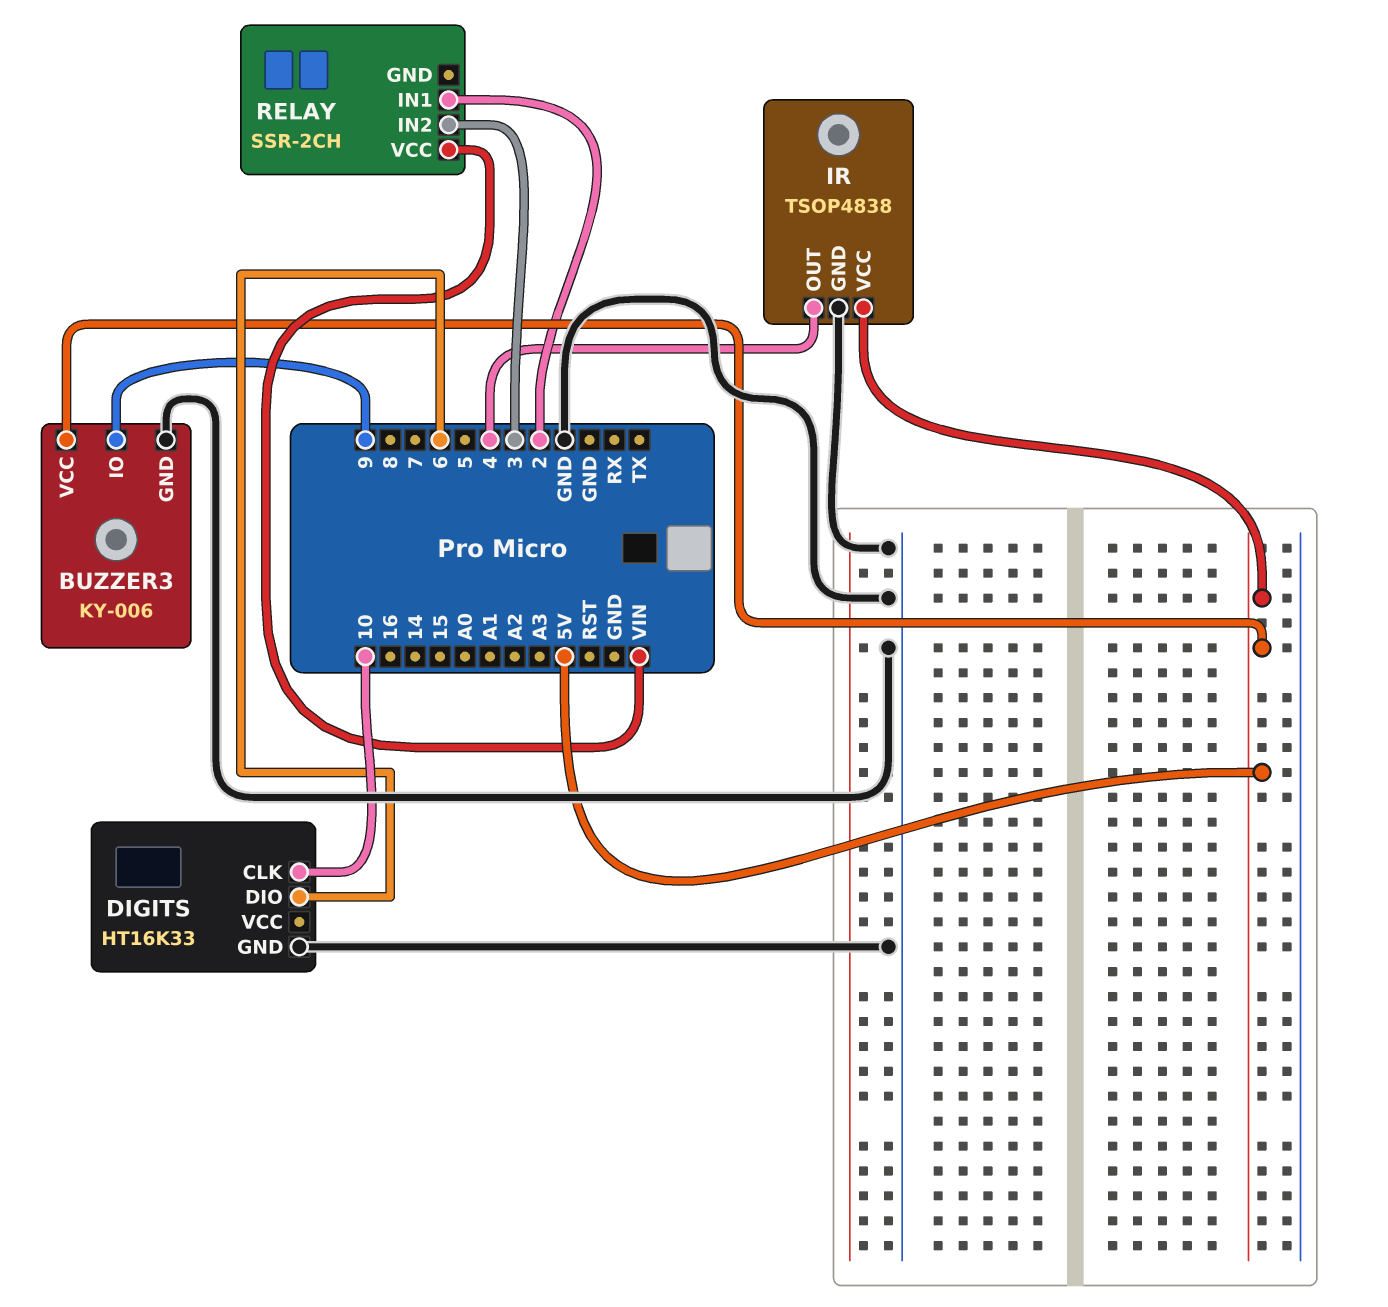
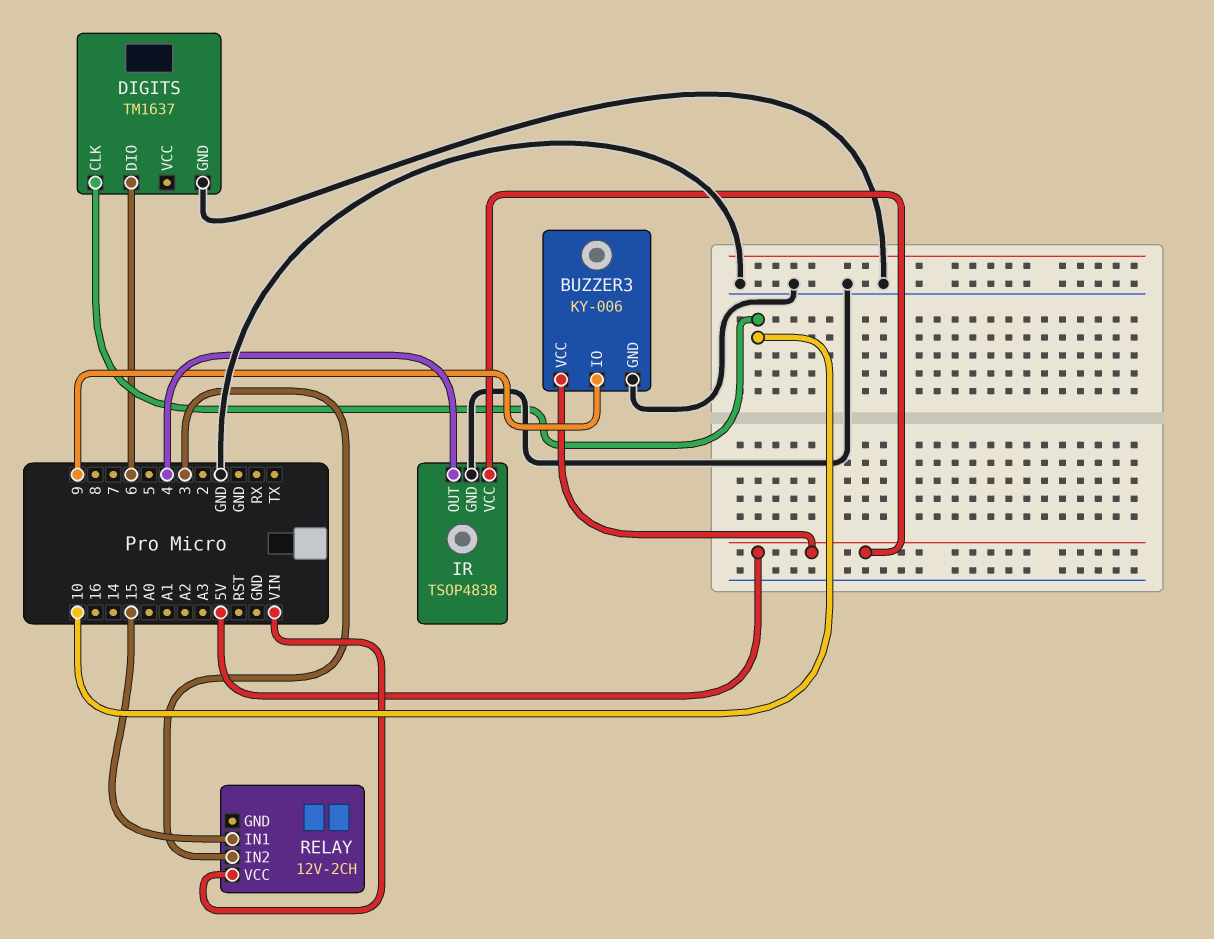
DIGITS: HT16K33 -> TM1637
RELAY: SSR-2CH -> 12V-2CH
RELAY pin IN1: 2 -> 15

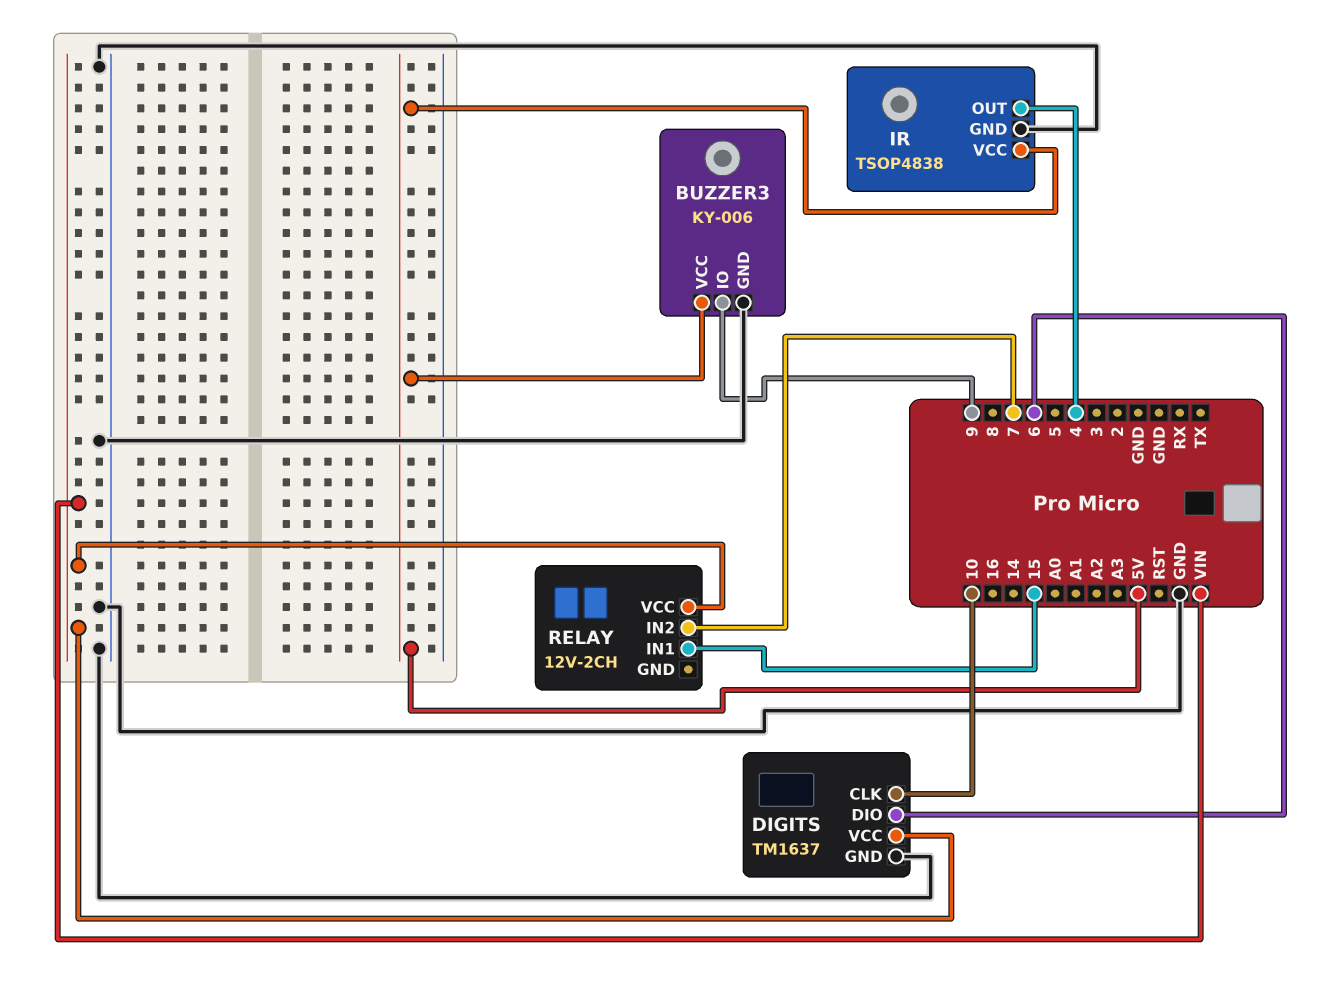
DIGITS pin VCC: none -> VIN
RELAY pin IN2: 3 -> 7

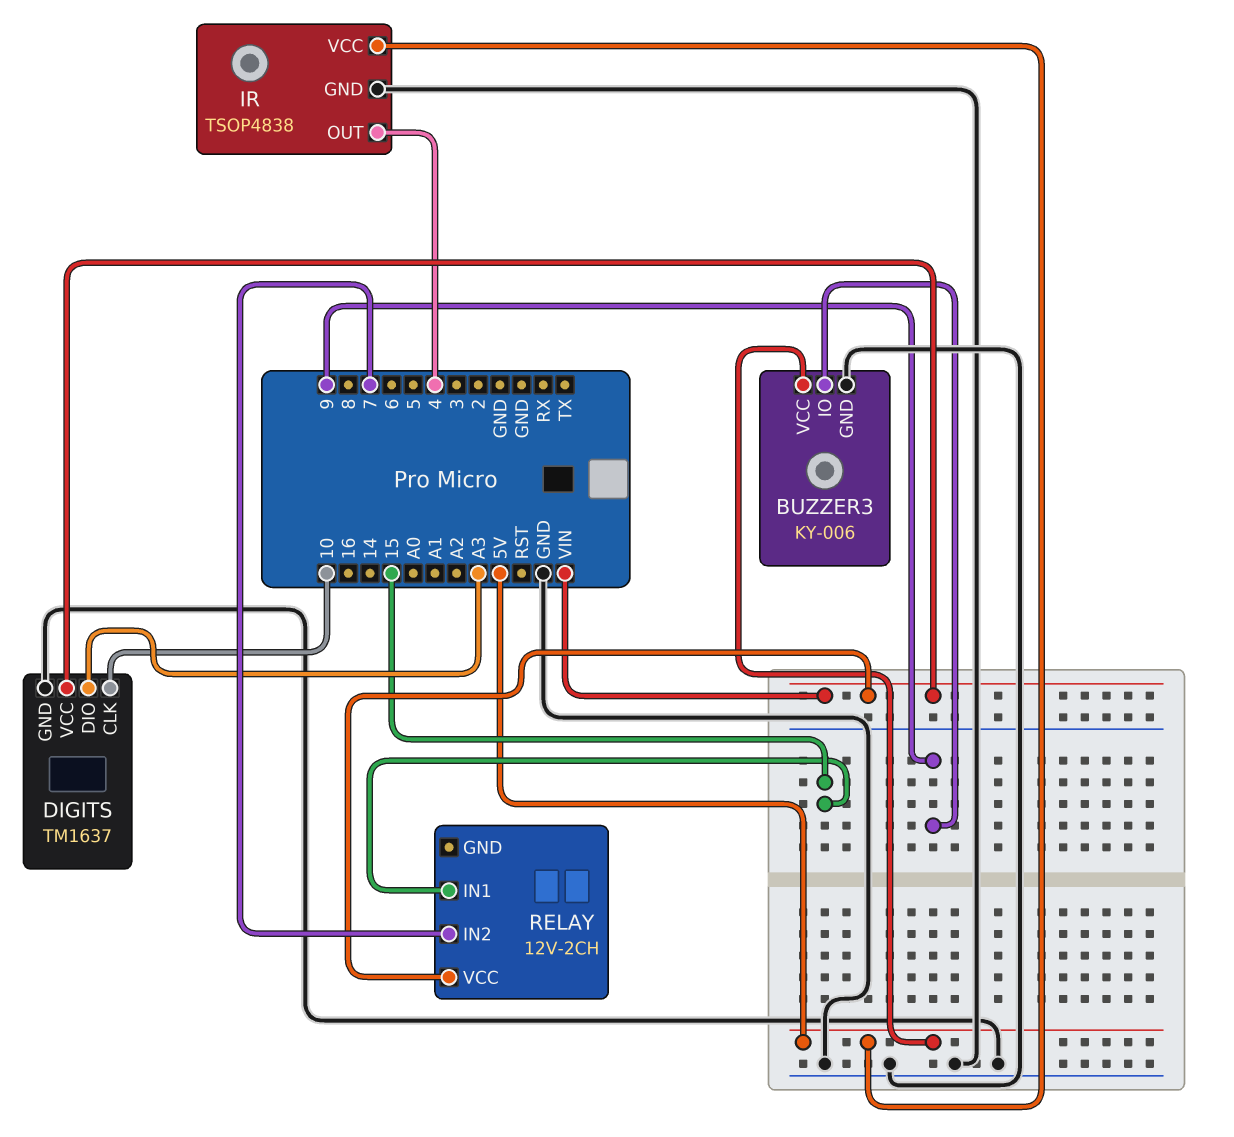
DIGITS pin DIO: 6 -> A3

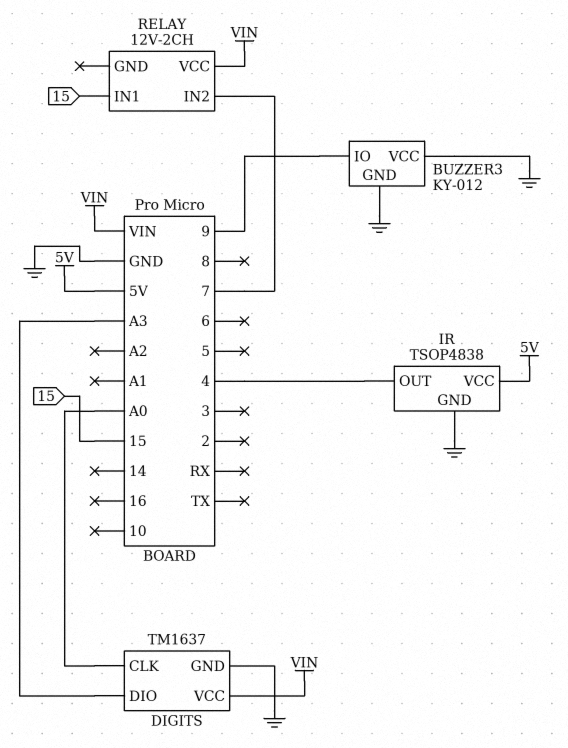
BUZZER3: KY-006 -> KY-012
BUZZER3 pin VCC: 5V -> GND
DIGITS pin CLK: 10 -> A0

